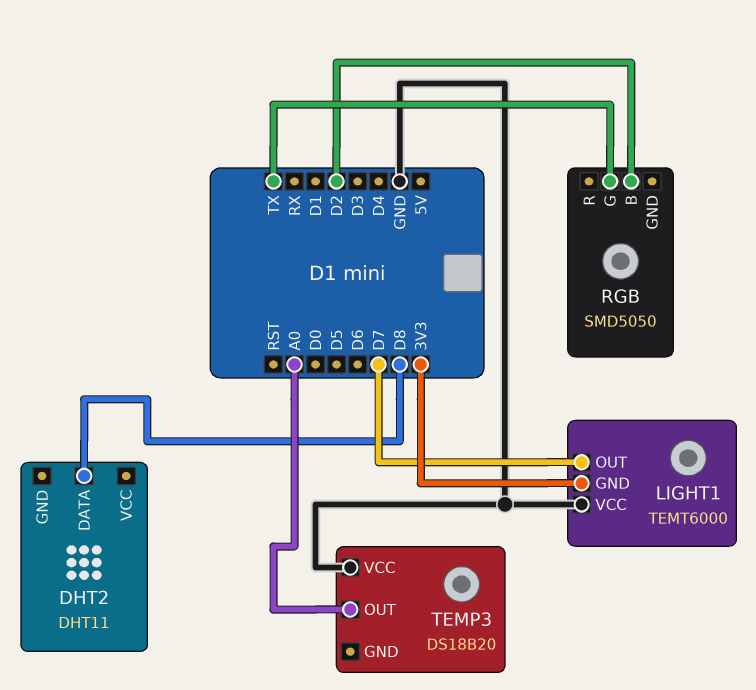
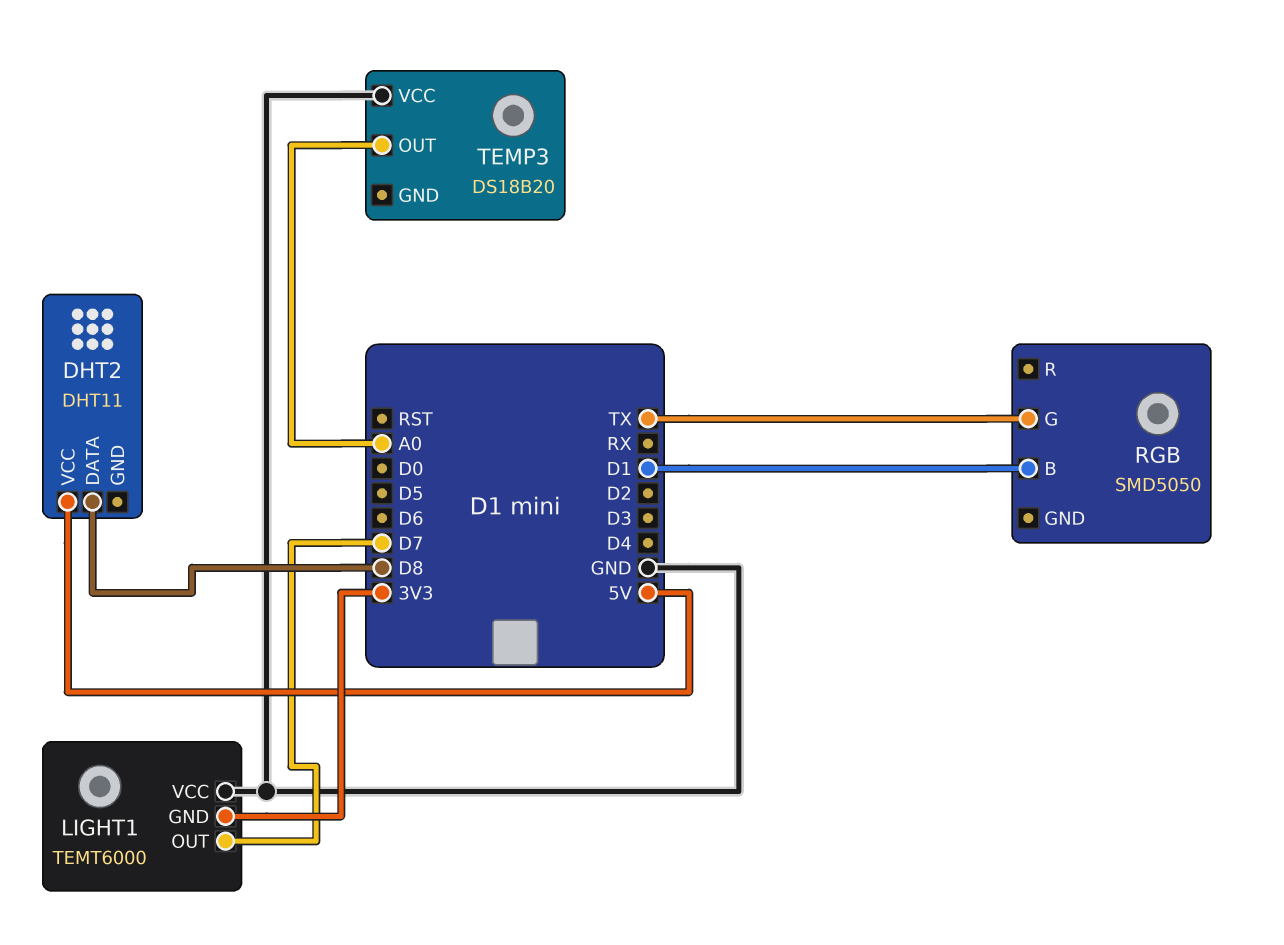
DHT2 pin VCC: none -> 5V
RGB pin B: D2 -> D1

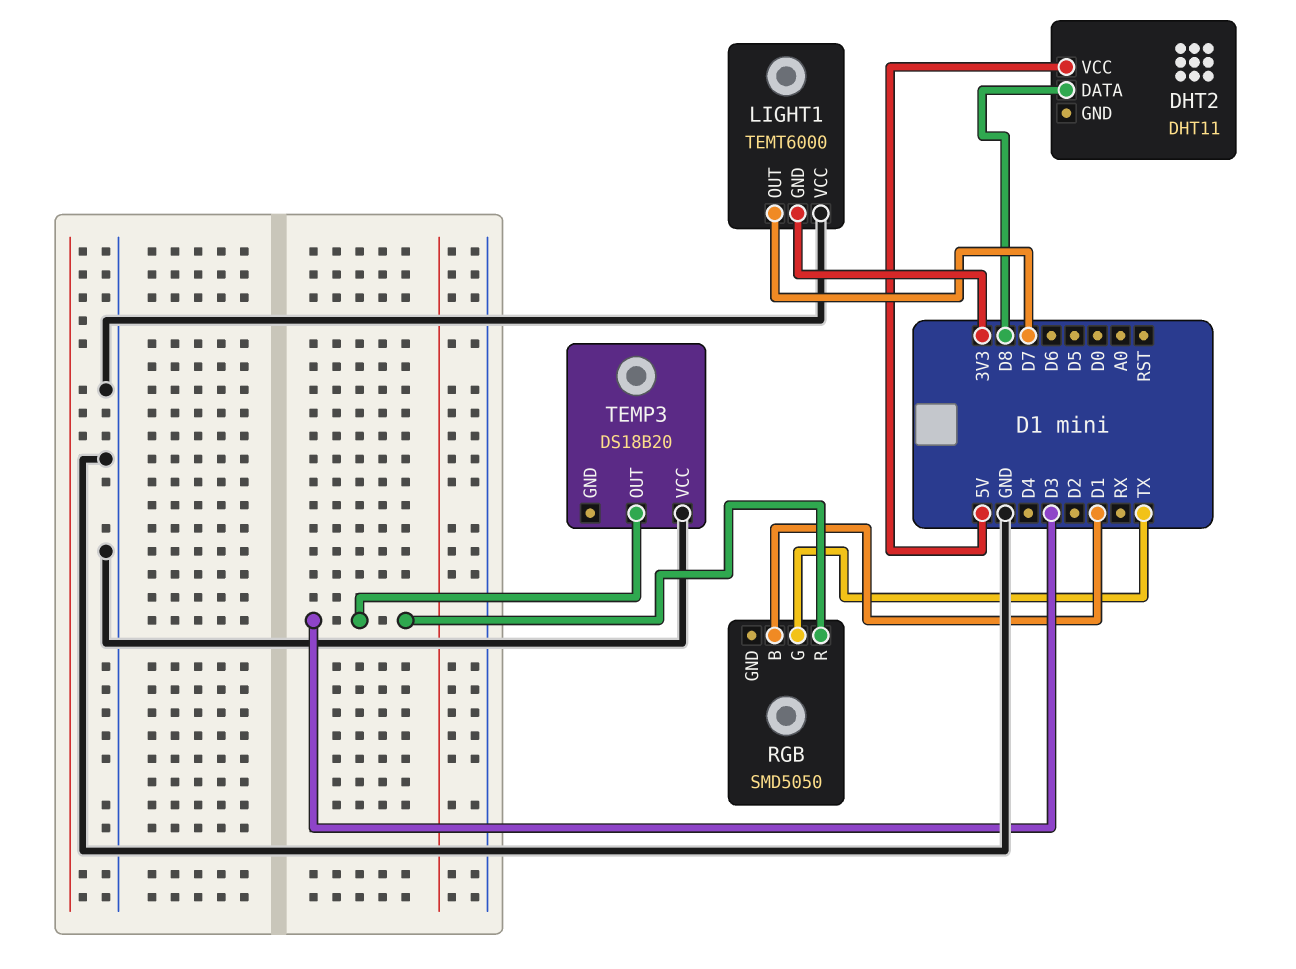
RGB pin R: none -> D3
TEMP3 pin OUT: A0 -> D3

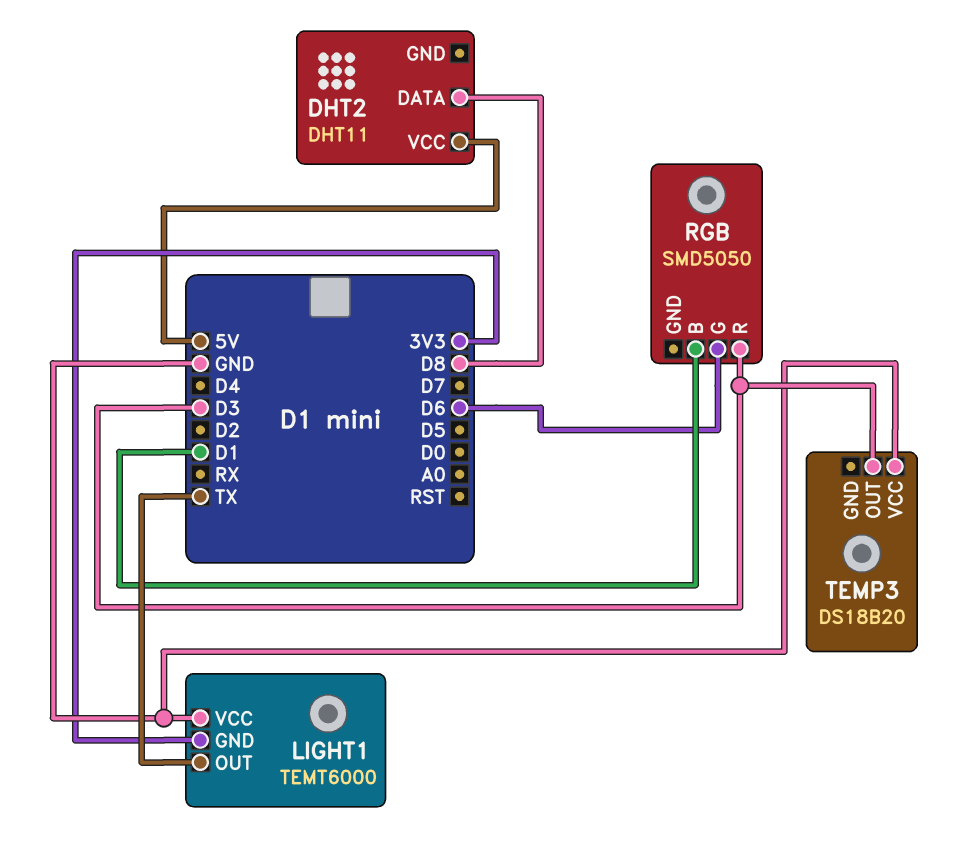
LIGHT1 pin OUT: D7 -> TX
RGB pin G: TX -> D6

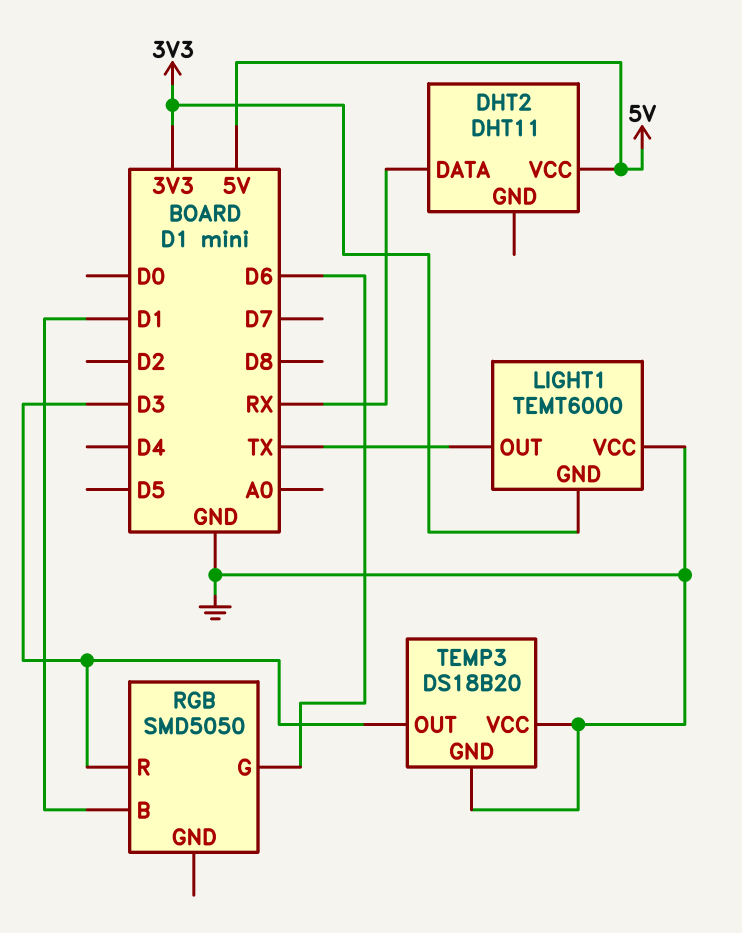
DHT2 pin DATA: D8 -> RX
TEMP3 pin GND: none -> GND

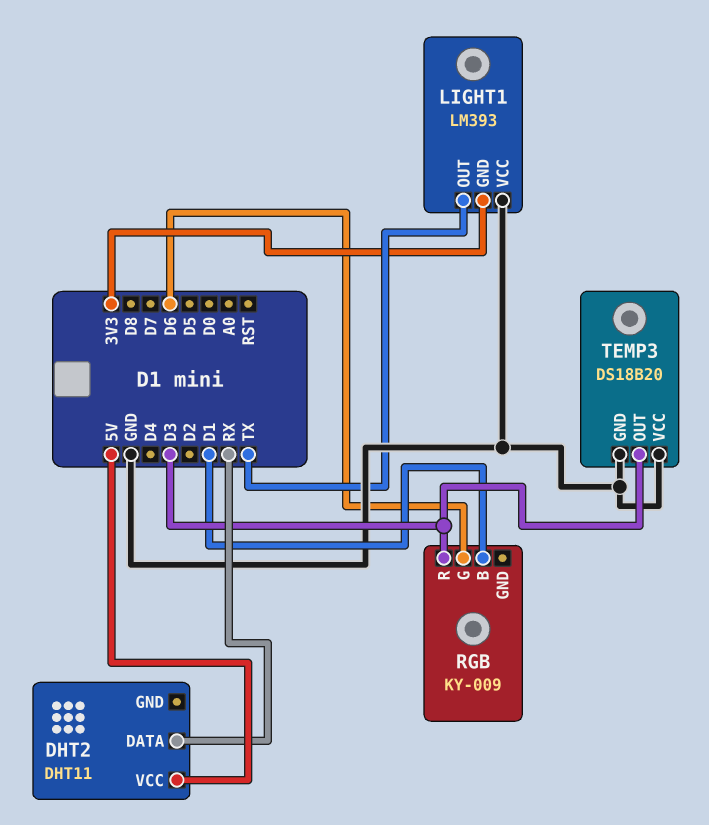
LIGHT1: TEMT6000 -> LM393
RGB: SMD5050 -> KY-009

